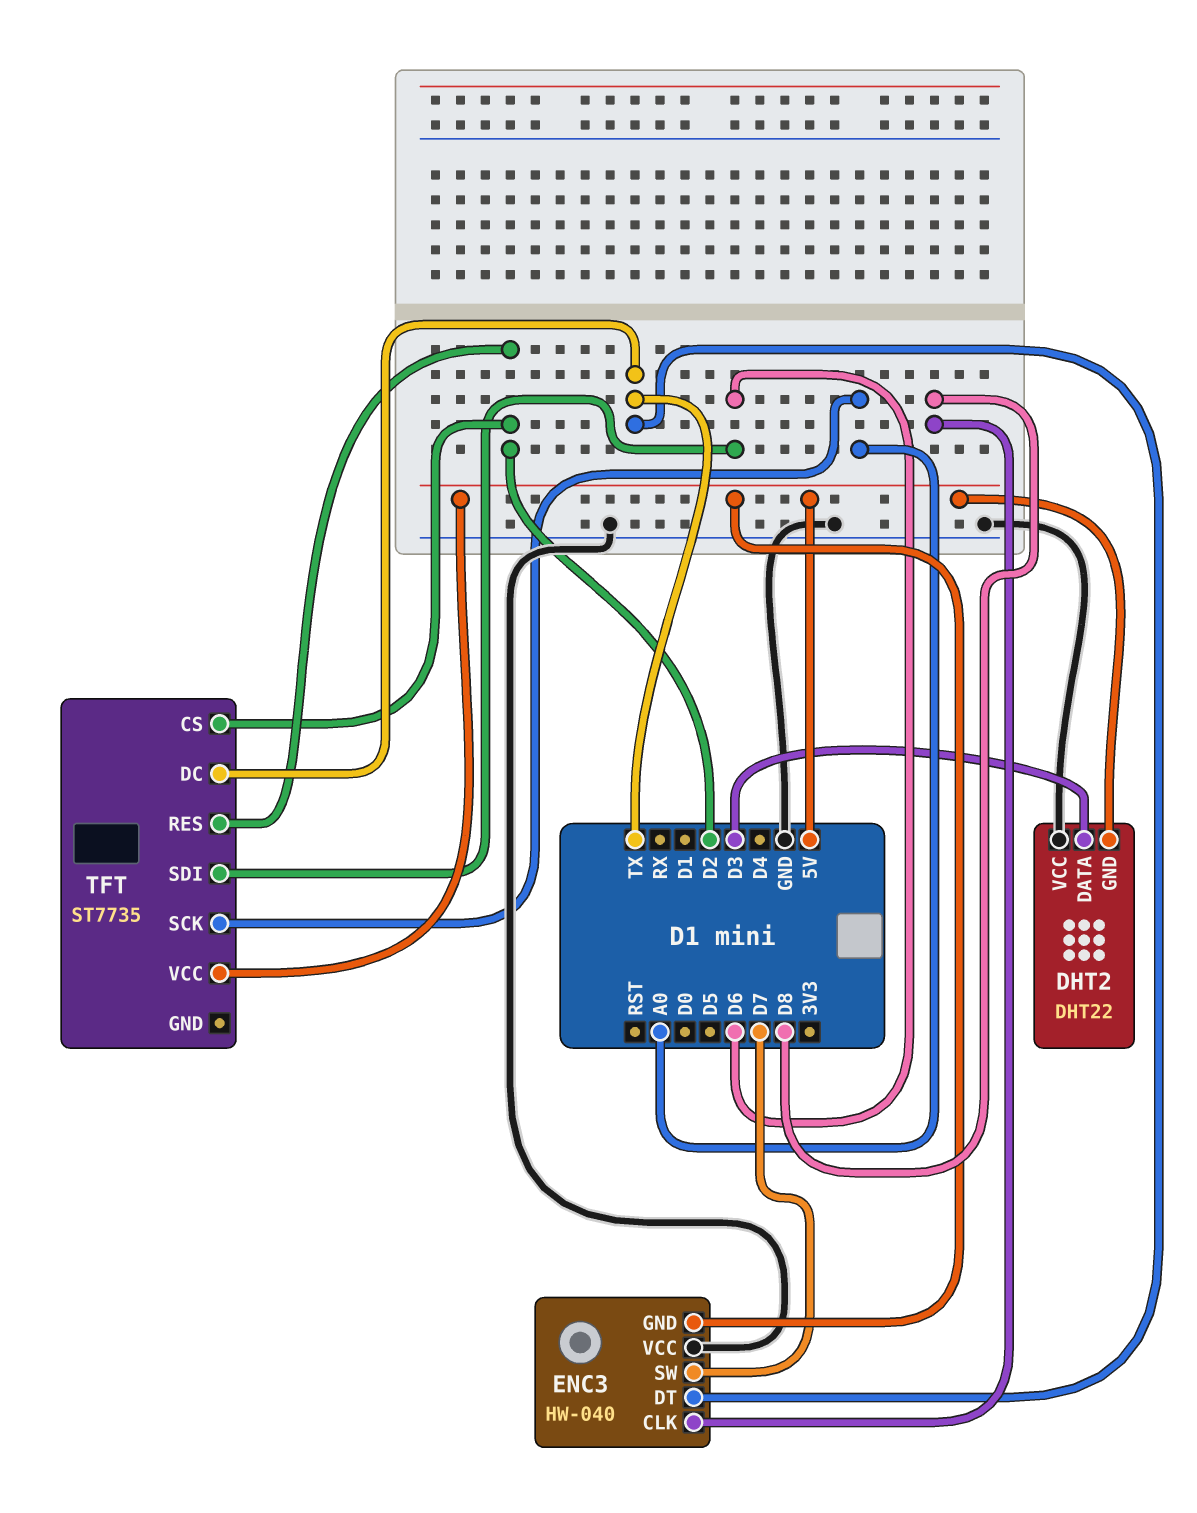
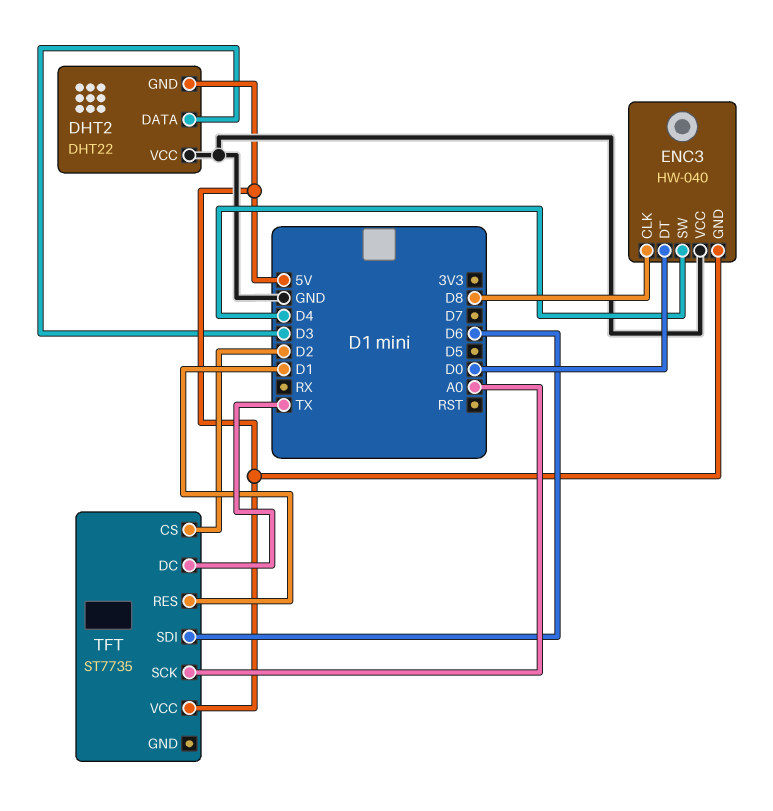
ENC3 pin DT: TX -> D0
ENC3 pin SW: D7 -> D4
TFT pin RES: D2 -> D1

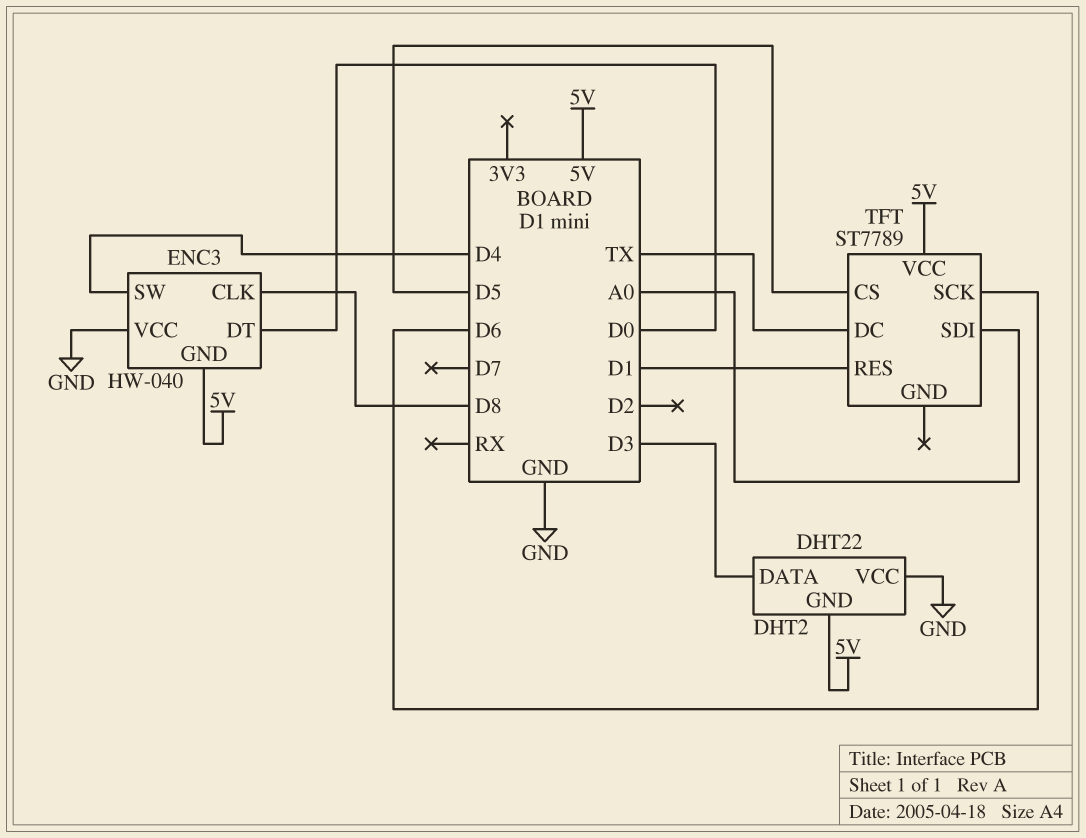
TFT: ST7735 -> ST7789
TFT pin CS: D2 -> D5
TFT pin SCK: A0 -> D6
TFT pin SDI: D6 -> A0

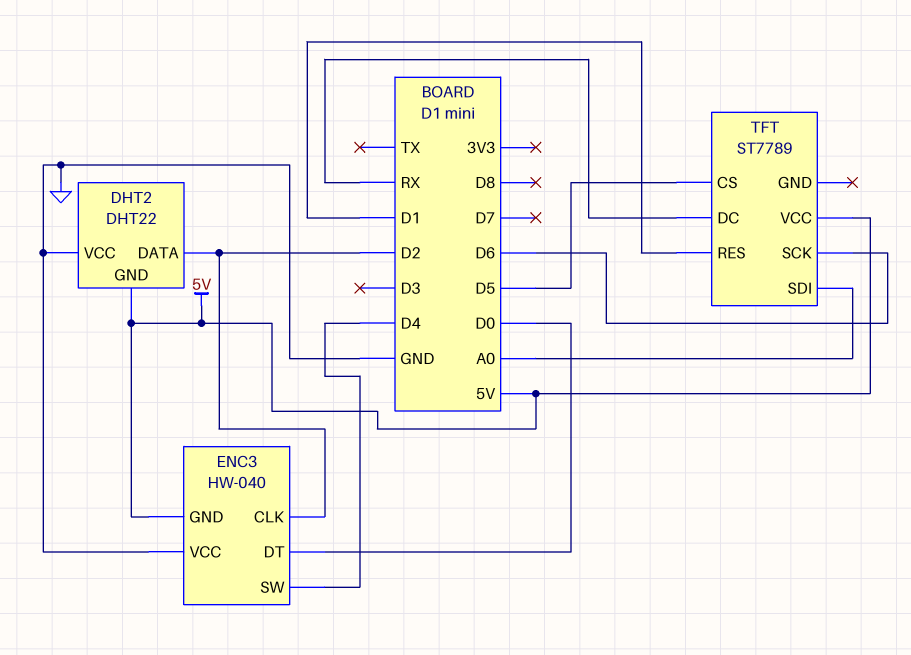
DHT2 pin DATA: D3 -> D2
ENC3 pin CLK: D8 -> D2
TFT pin DC: TX -> RX

